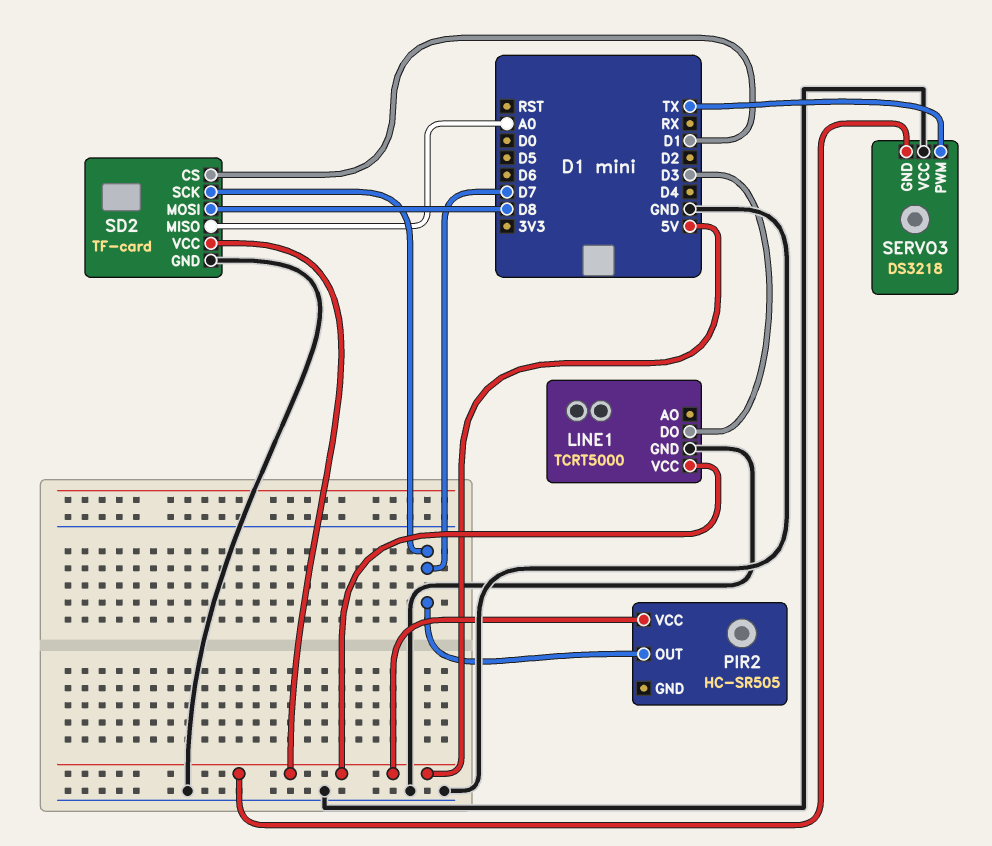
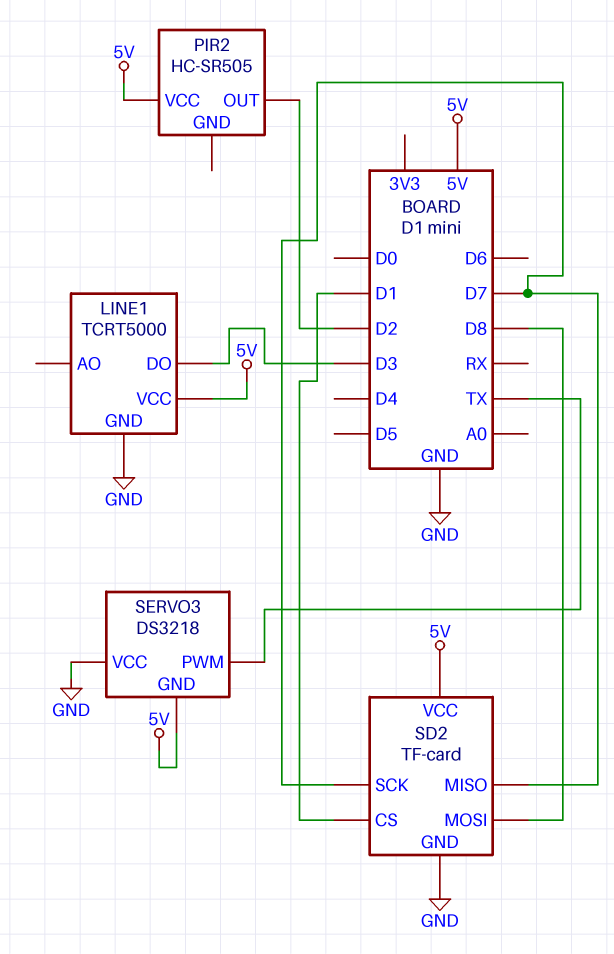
PIR2 pin OUT: D7 -> D2
SD2 pin MISO: A0 -> D7

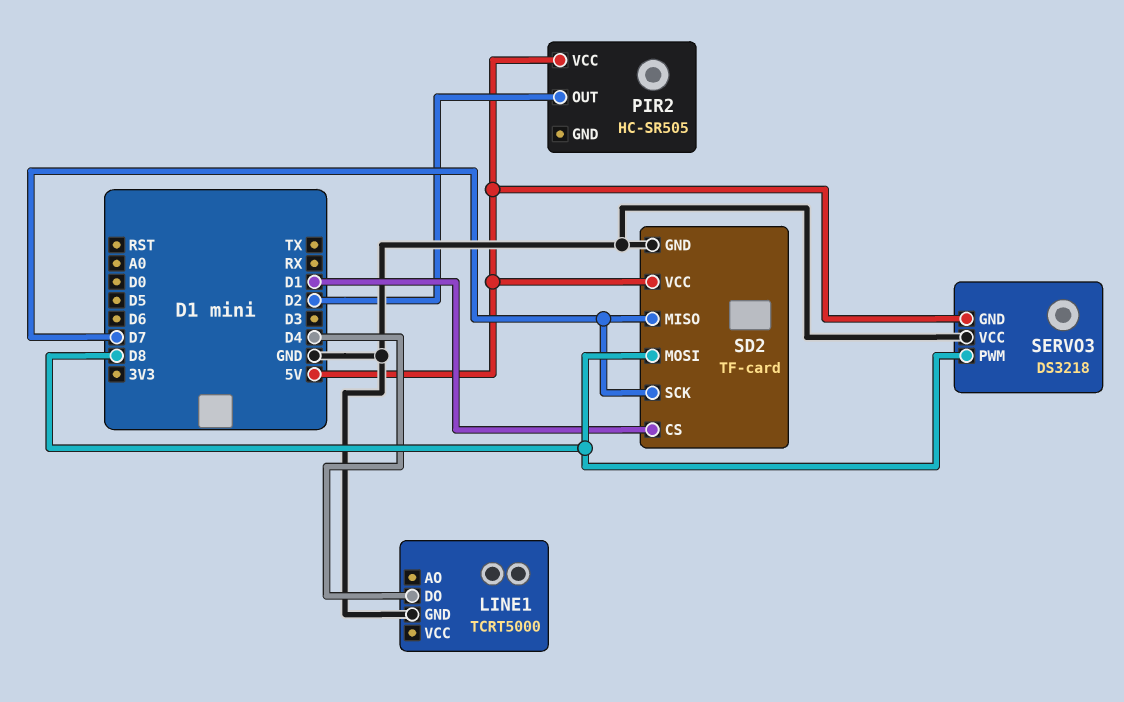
LINE1 pin DO: D3 -> D4
LINE1 pin VCC: 5V -> none
SERVO3 pin PWM: TX -> D8

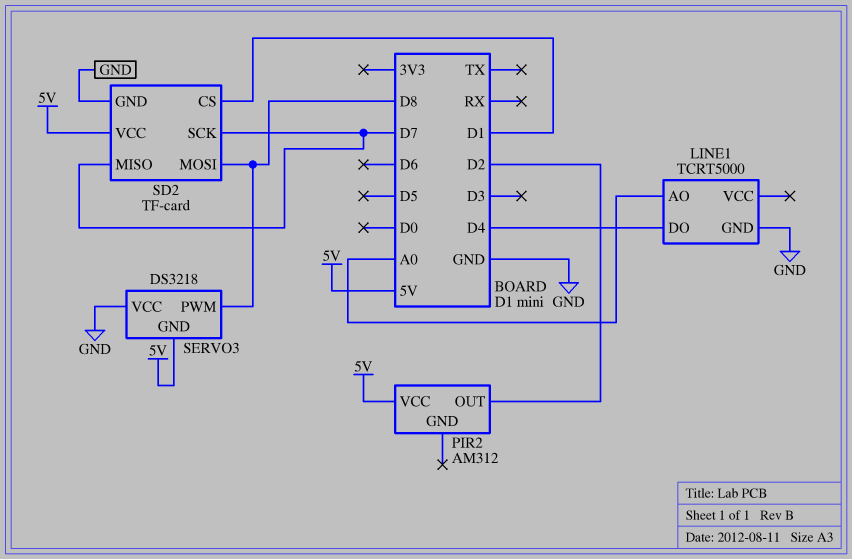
LINE1 pin AO: none -> A0
PIR2: HC-SR505 -> AM312

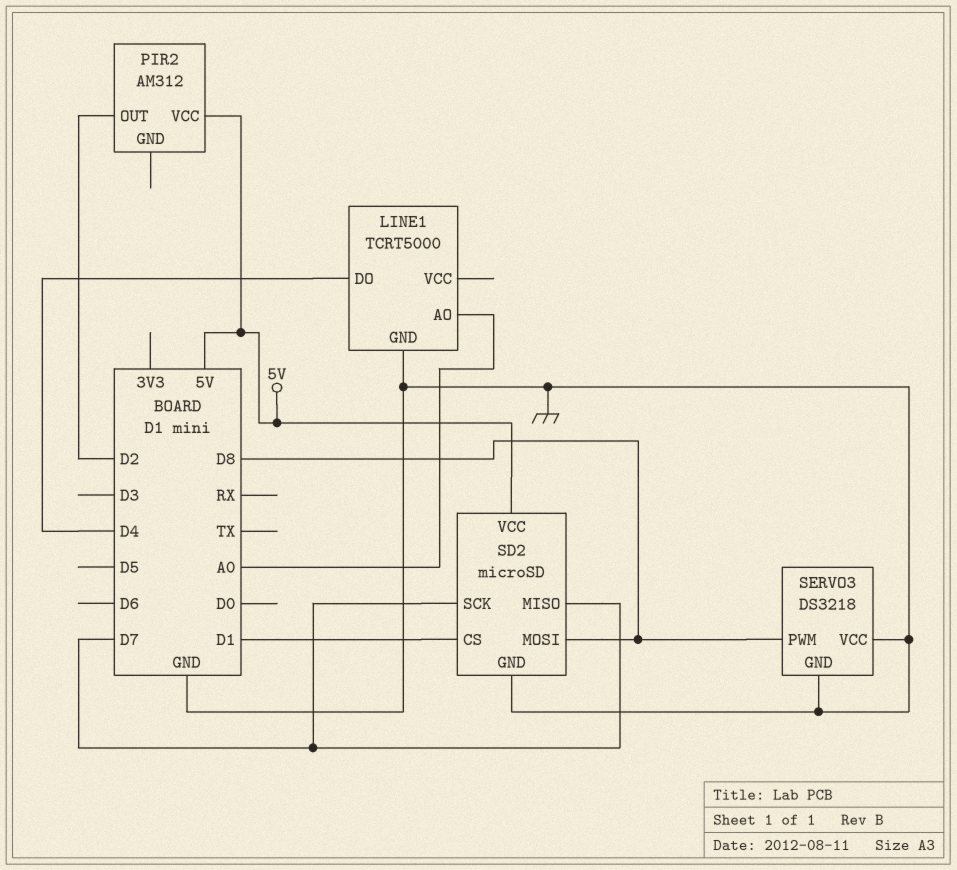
SD2: TF-card -> microSD
SERVO3 pin GND: 5V -> GND

